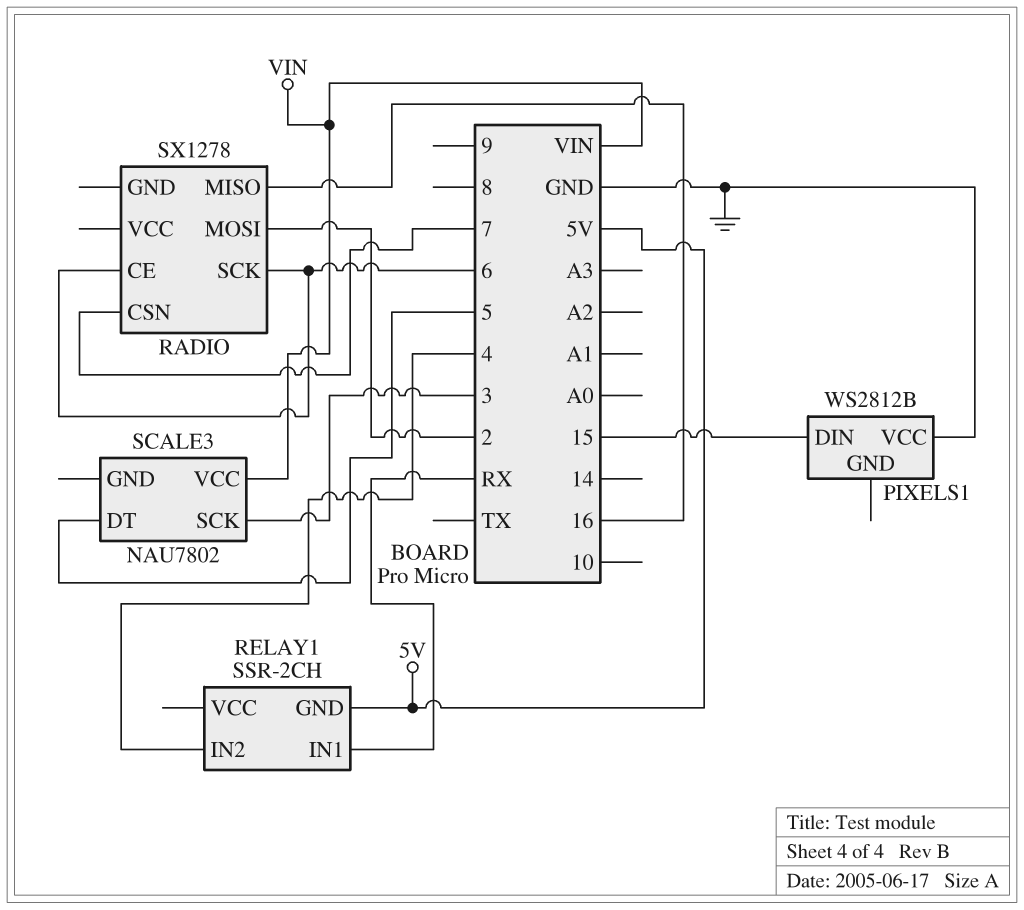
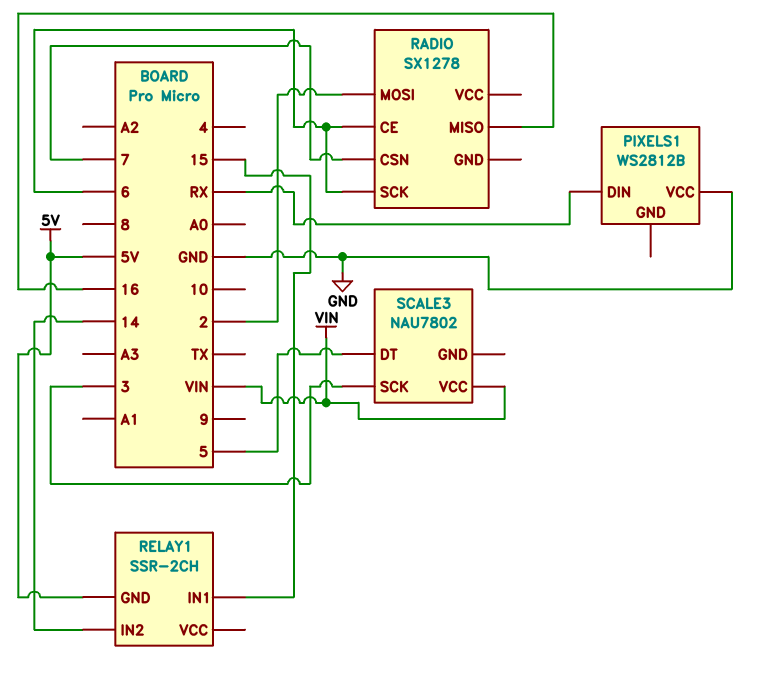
PIXELS1 pin DIN: 15 -> RX
RELAY1 pin IN1: RX -> 15
RELAY1 pin IN2: 4 -> 14

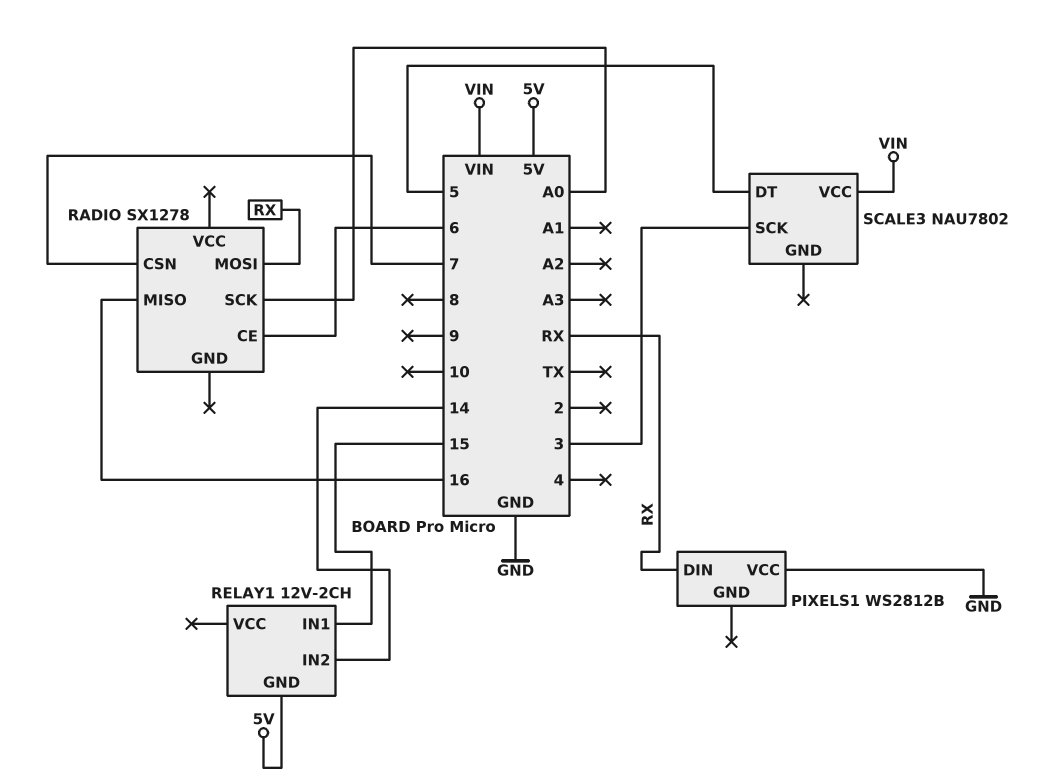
RADIO pin MOSI: 2 -> RX
RADIO pin SCK: 6 -> A0
RELAY1: SSR-2CH -> 12V-2CH

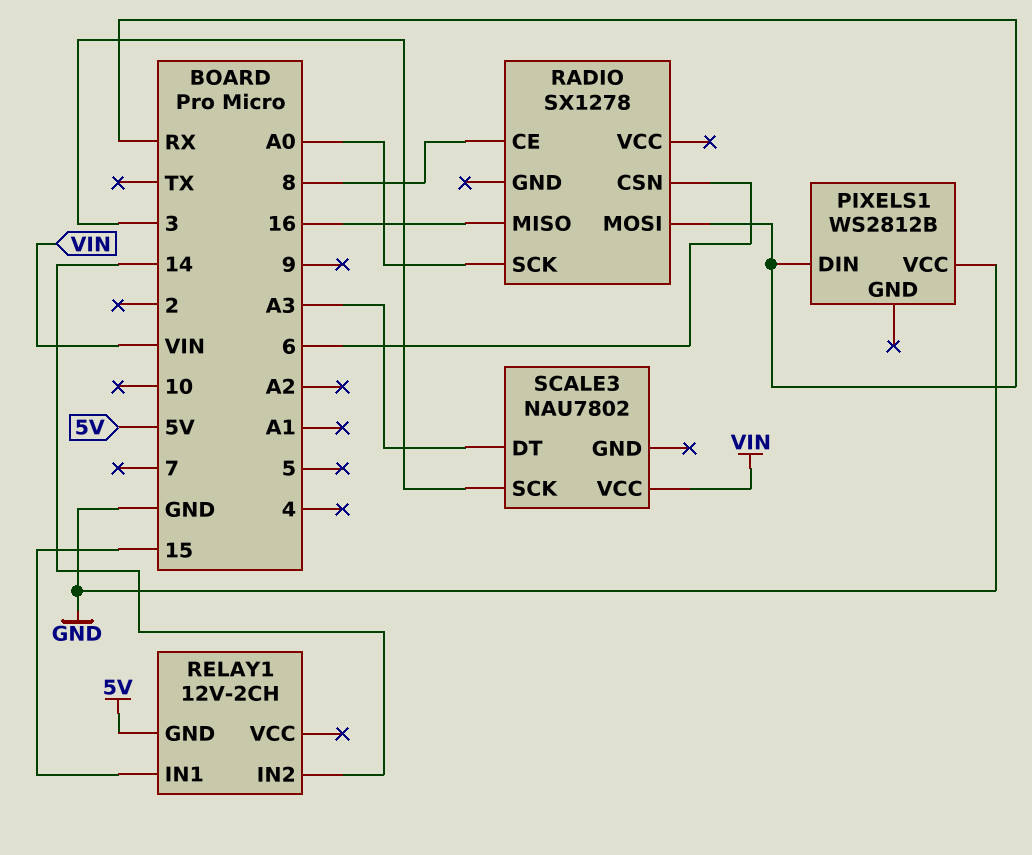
RADIO pin CE: 6 -> 8
RADIO pin CSN: 7 -> 6
SCALE3 pin DT: 5 -> A3

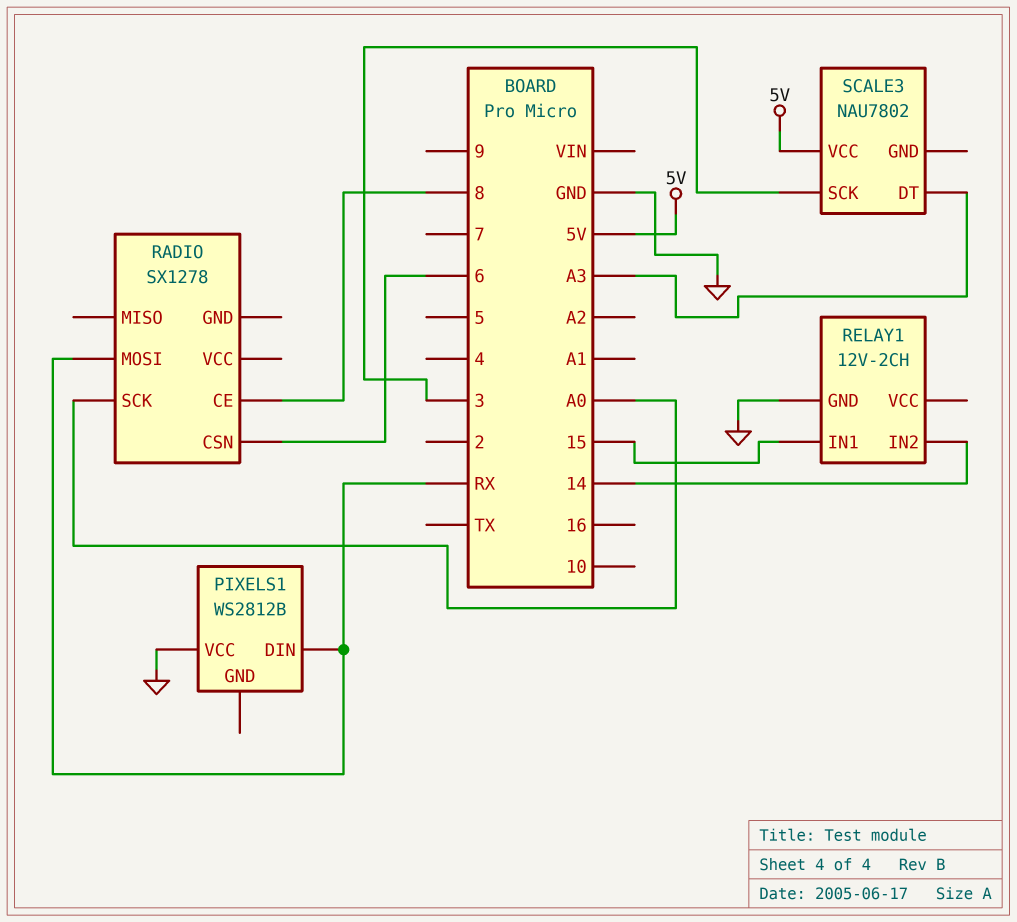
RADIO pin MISO: 16 -> none
RELAY1 pin GND: 5V -> GND
SCALE3 pin VCC: VIN -> 5V

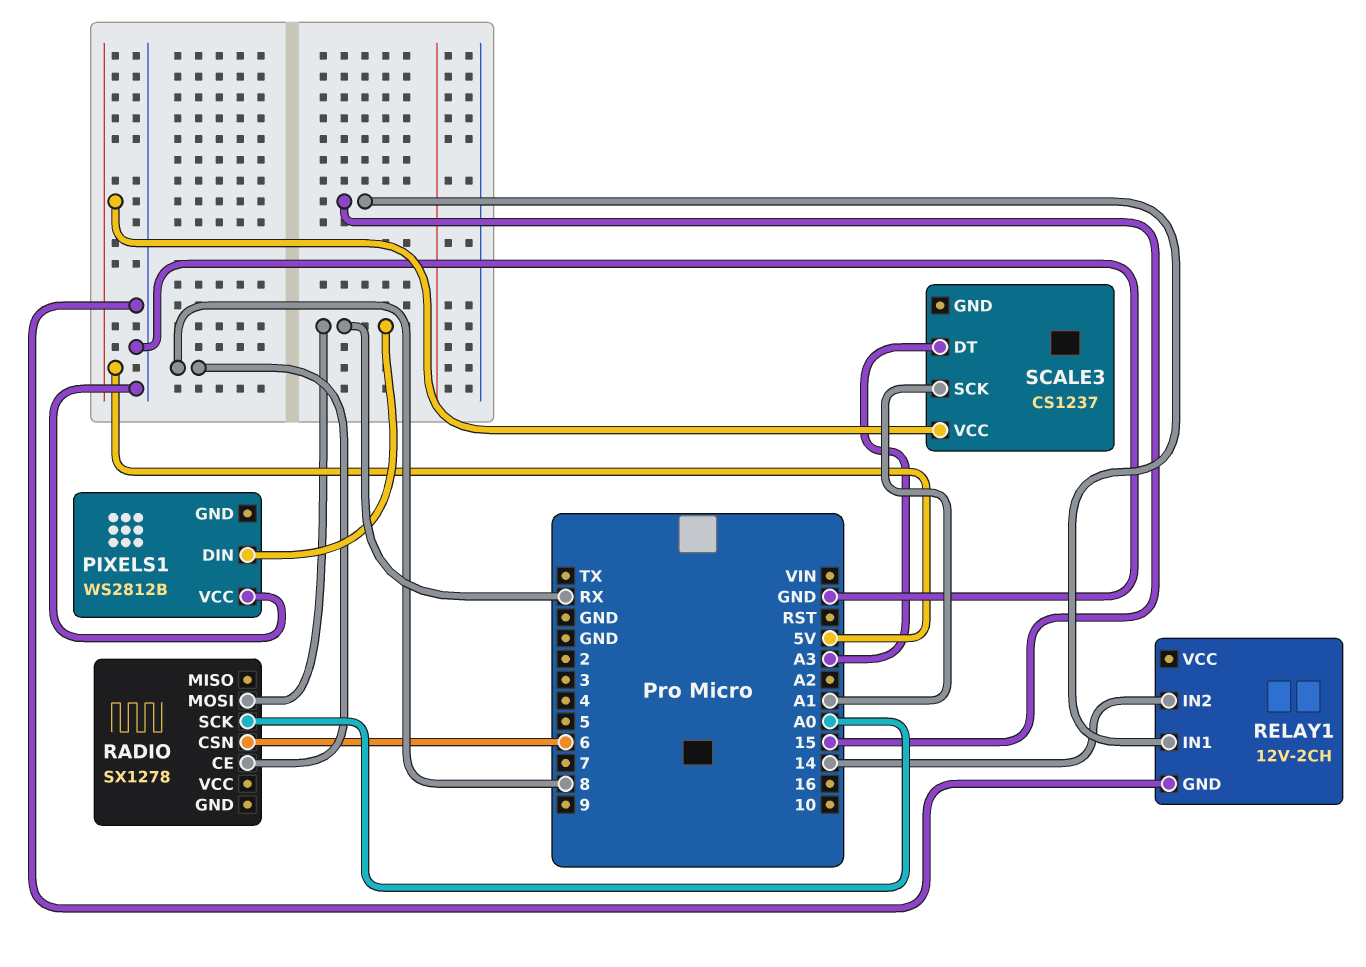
SCALE3: NAU7802 -> CS1237
SCALE3 pin SCK: 3 -> A1

